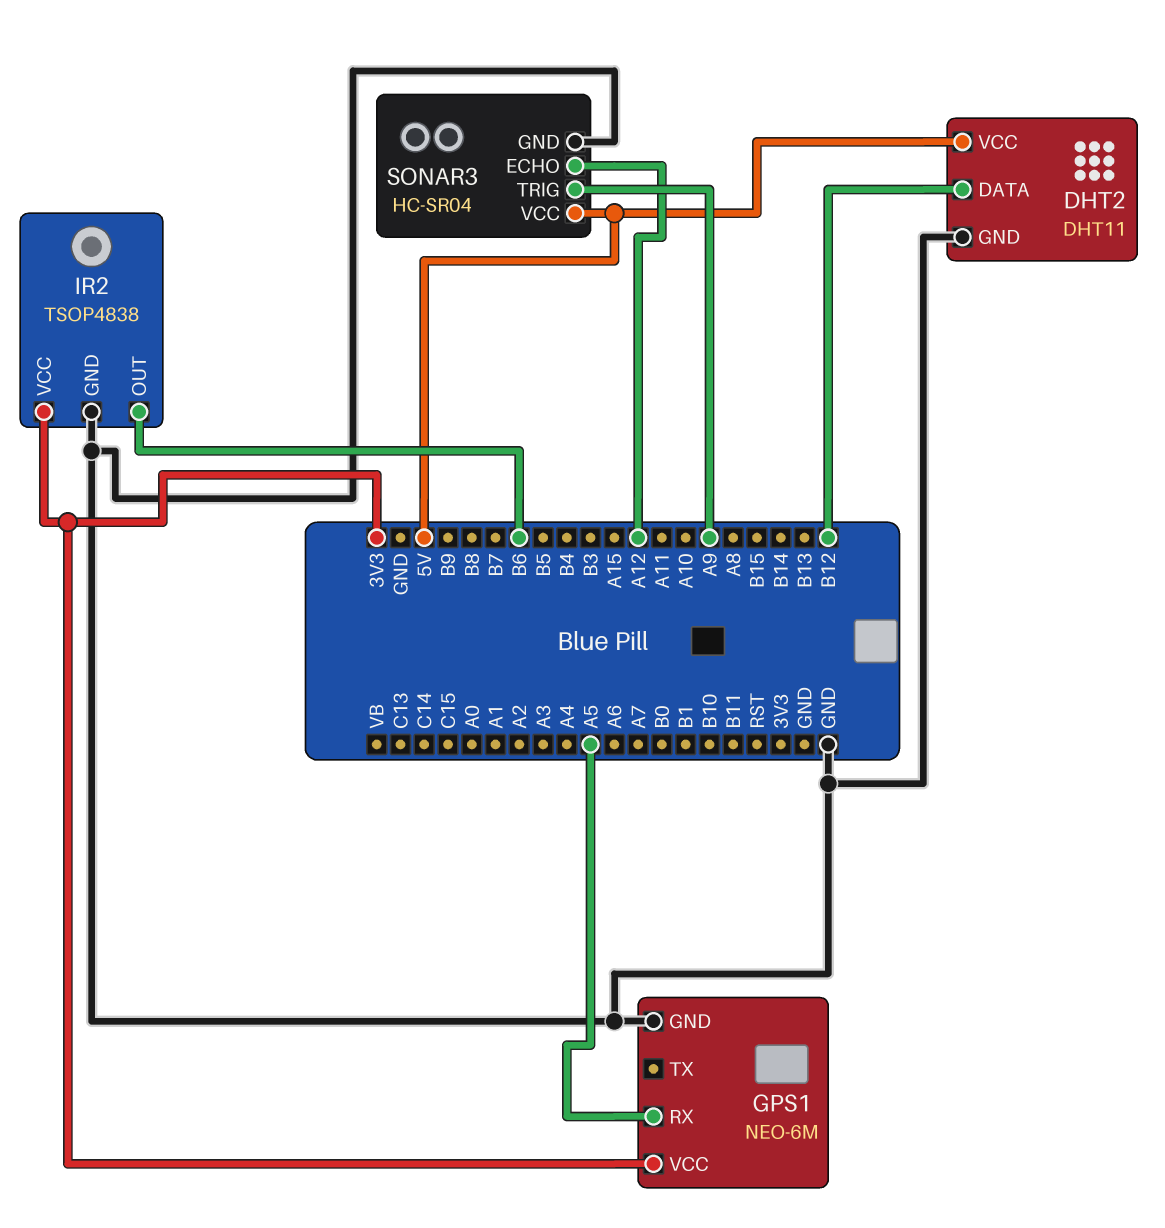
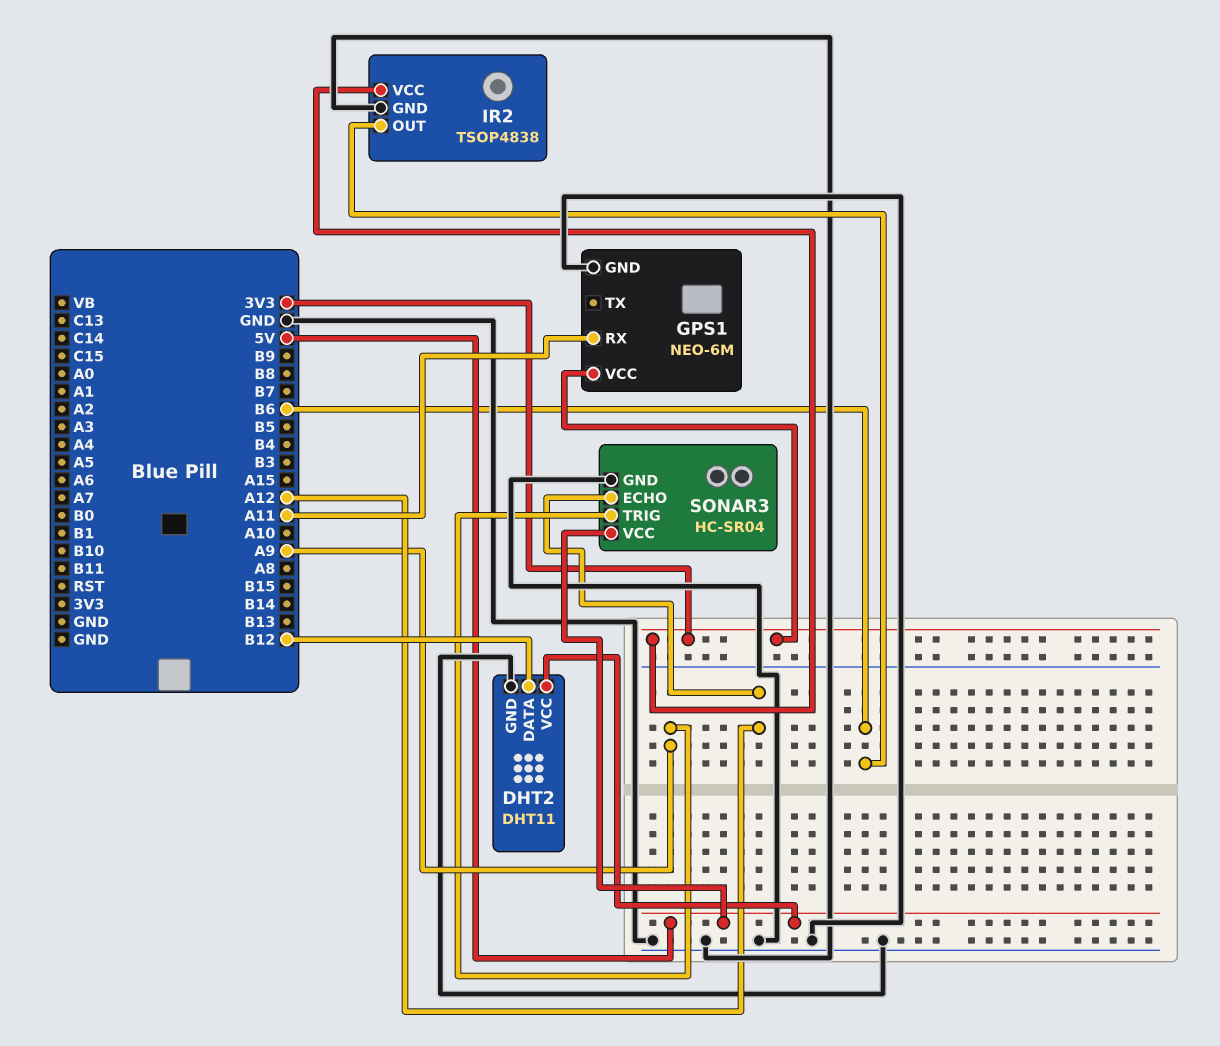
GPS1 pin RX: A5 -> A11

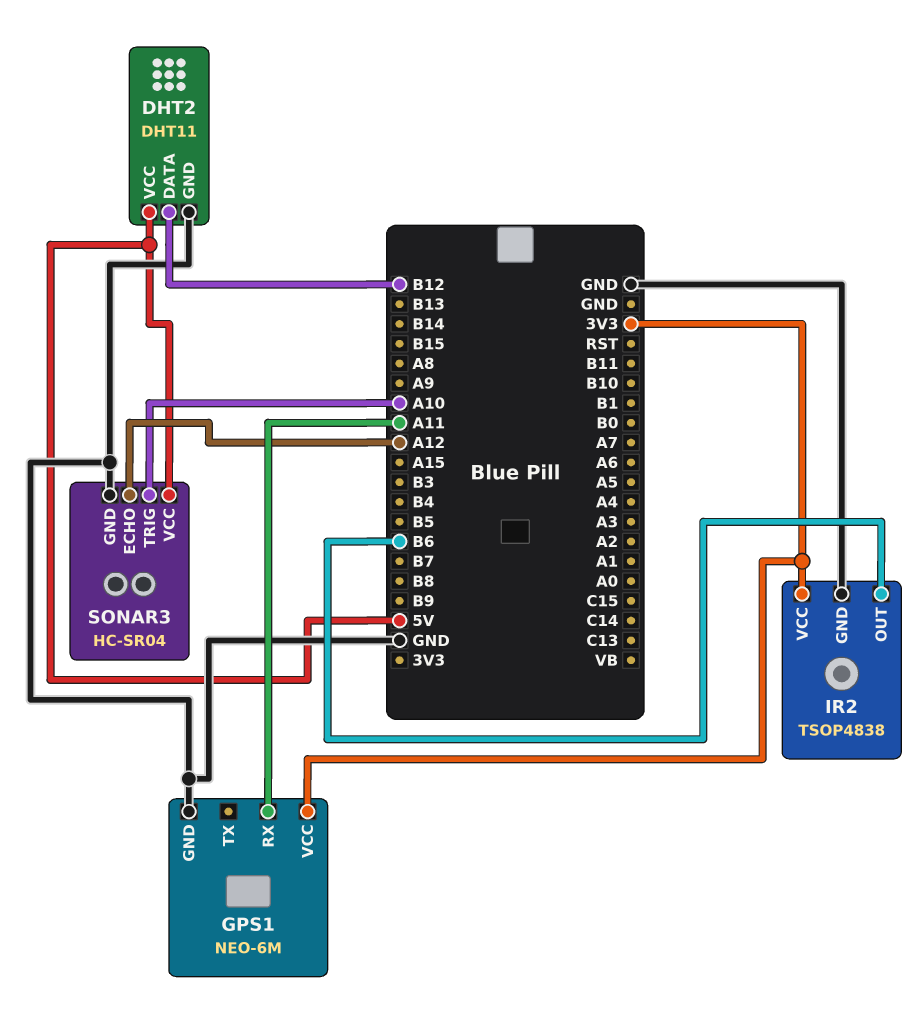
SONAR3 pin TRIG: A9 -> A10

